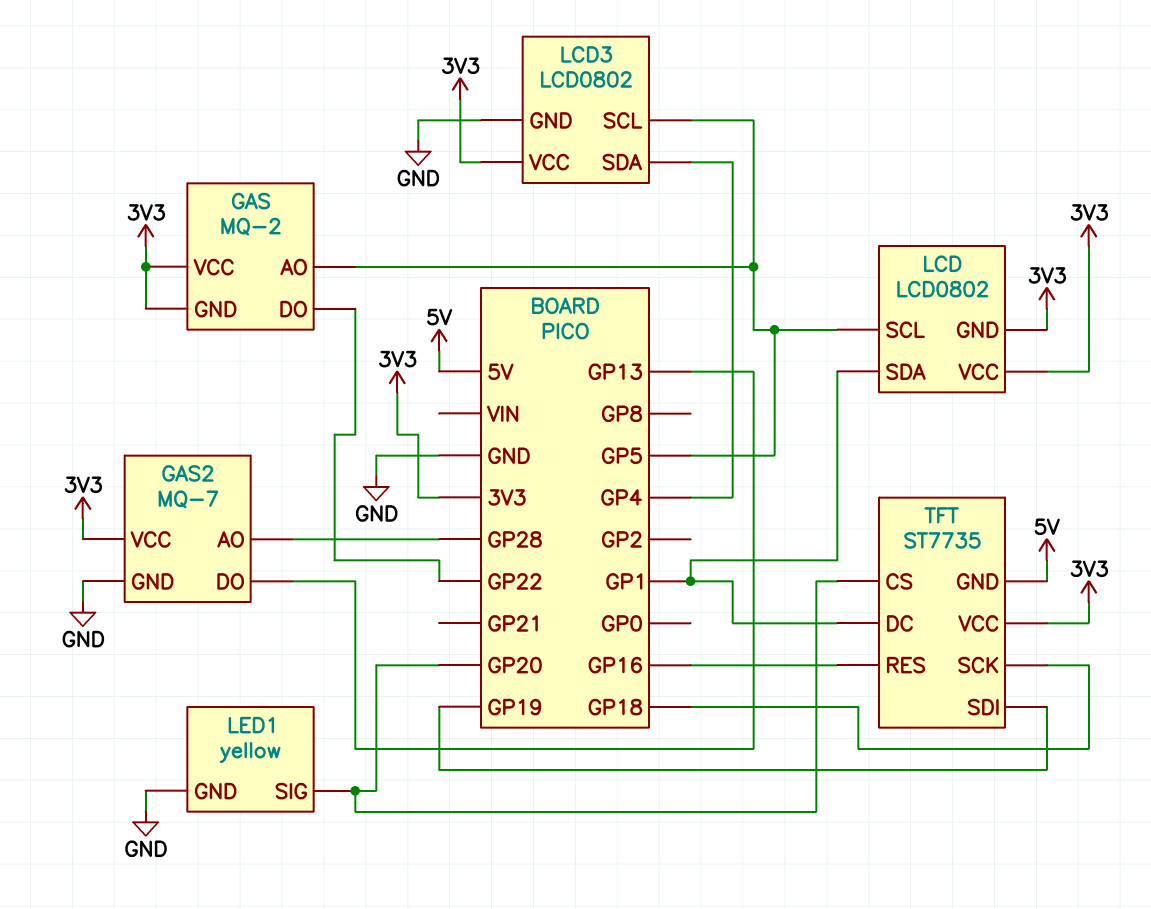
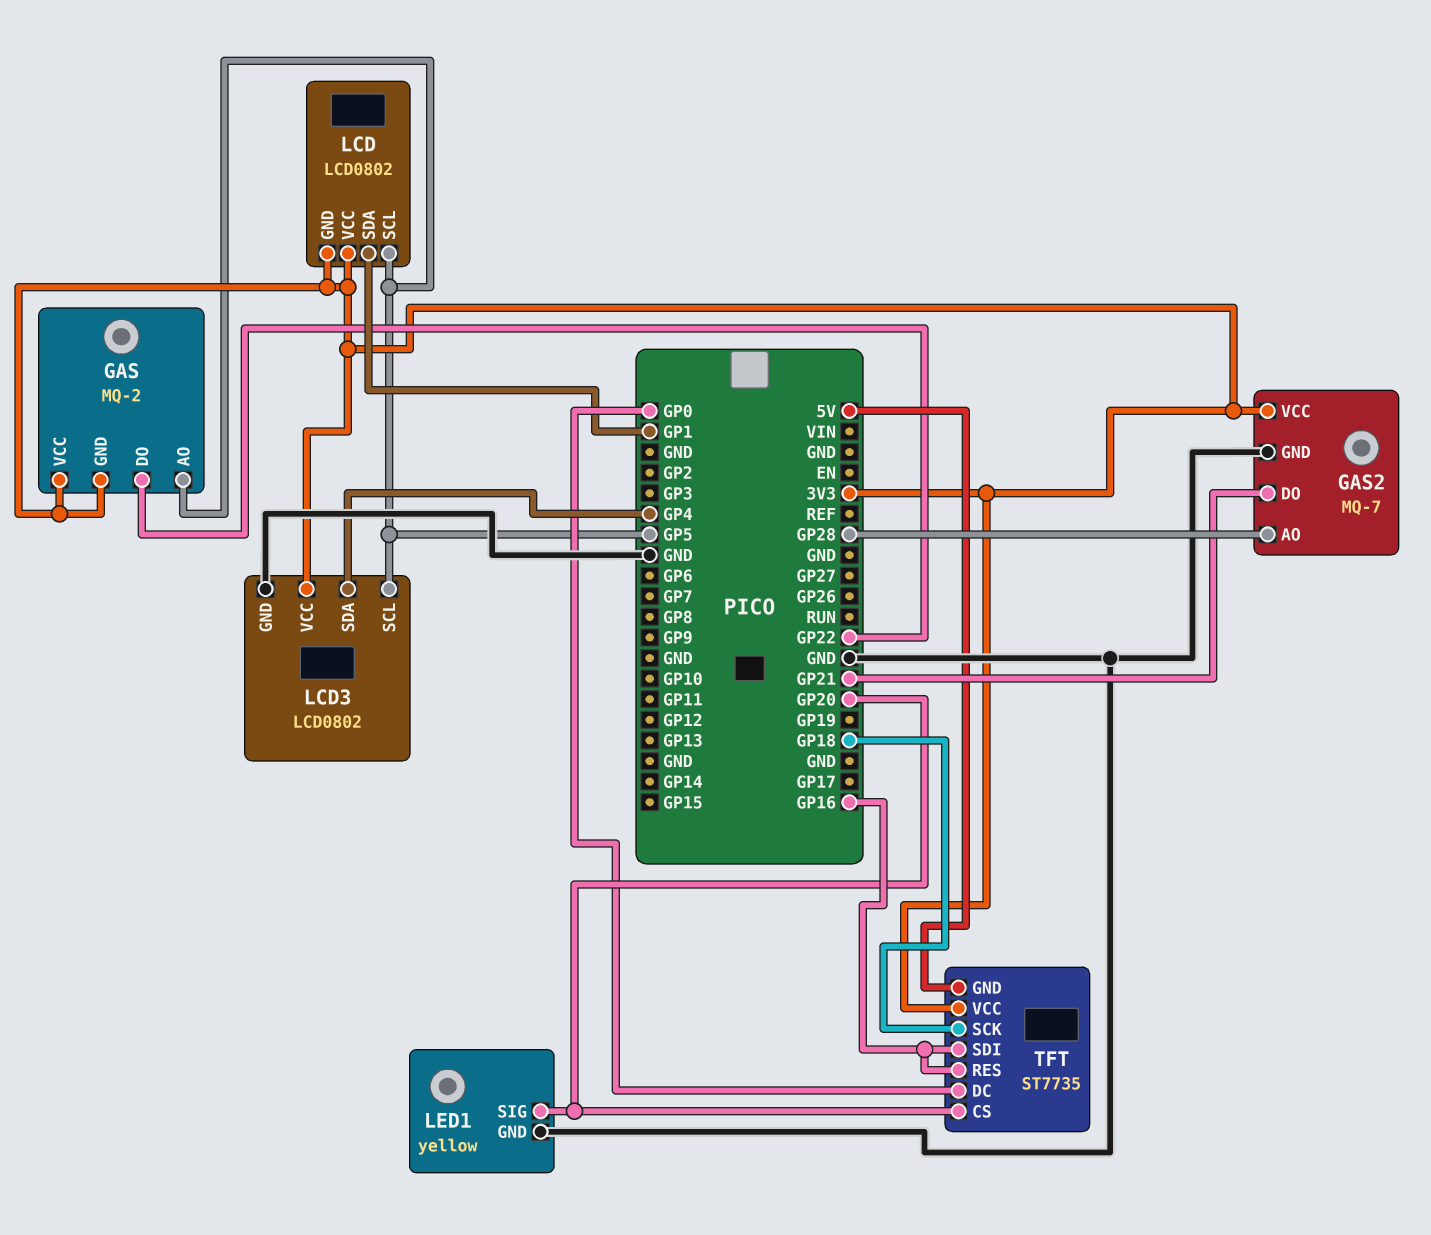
GAS2 pin DO: GP13 -> GP21
TFT pin DC: GP1 -> GP0
TFT pin SDI: GP19 -> GP16

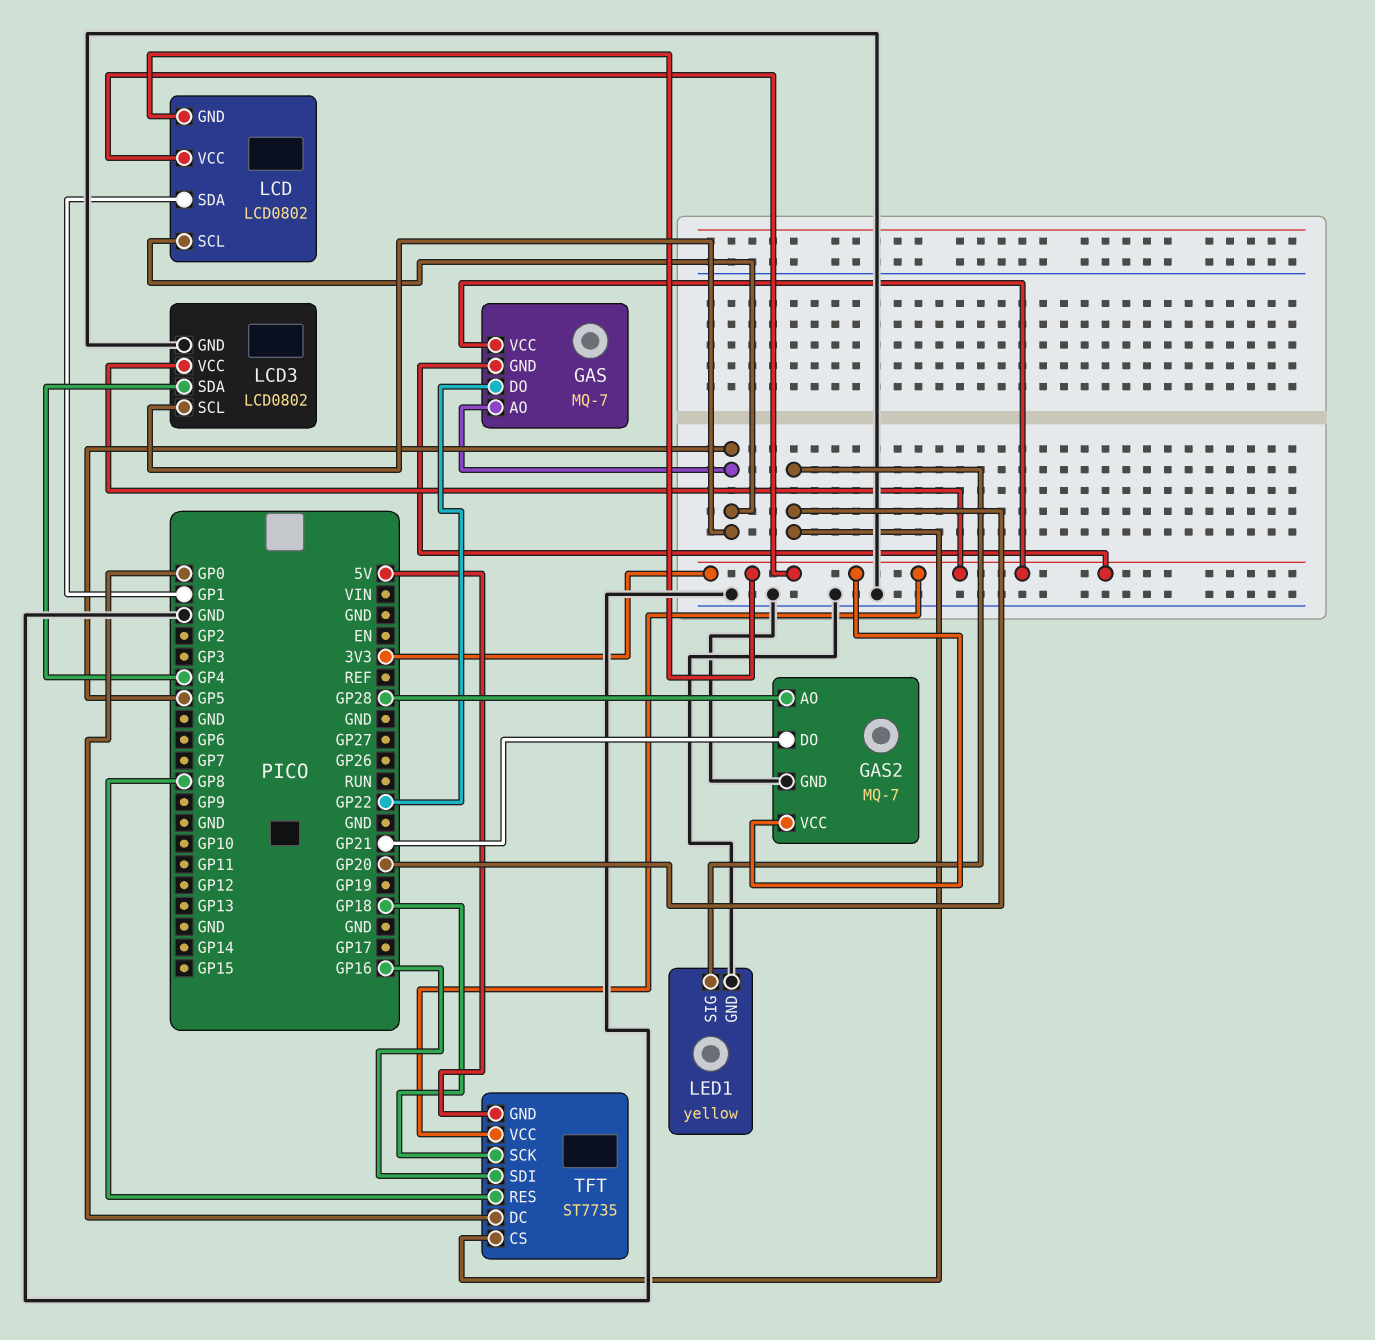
GAS: MQ-2 -> MQ-7
TFT pin RES: GP16 -> GP8

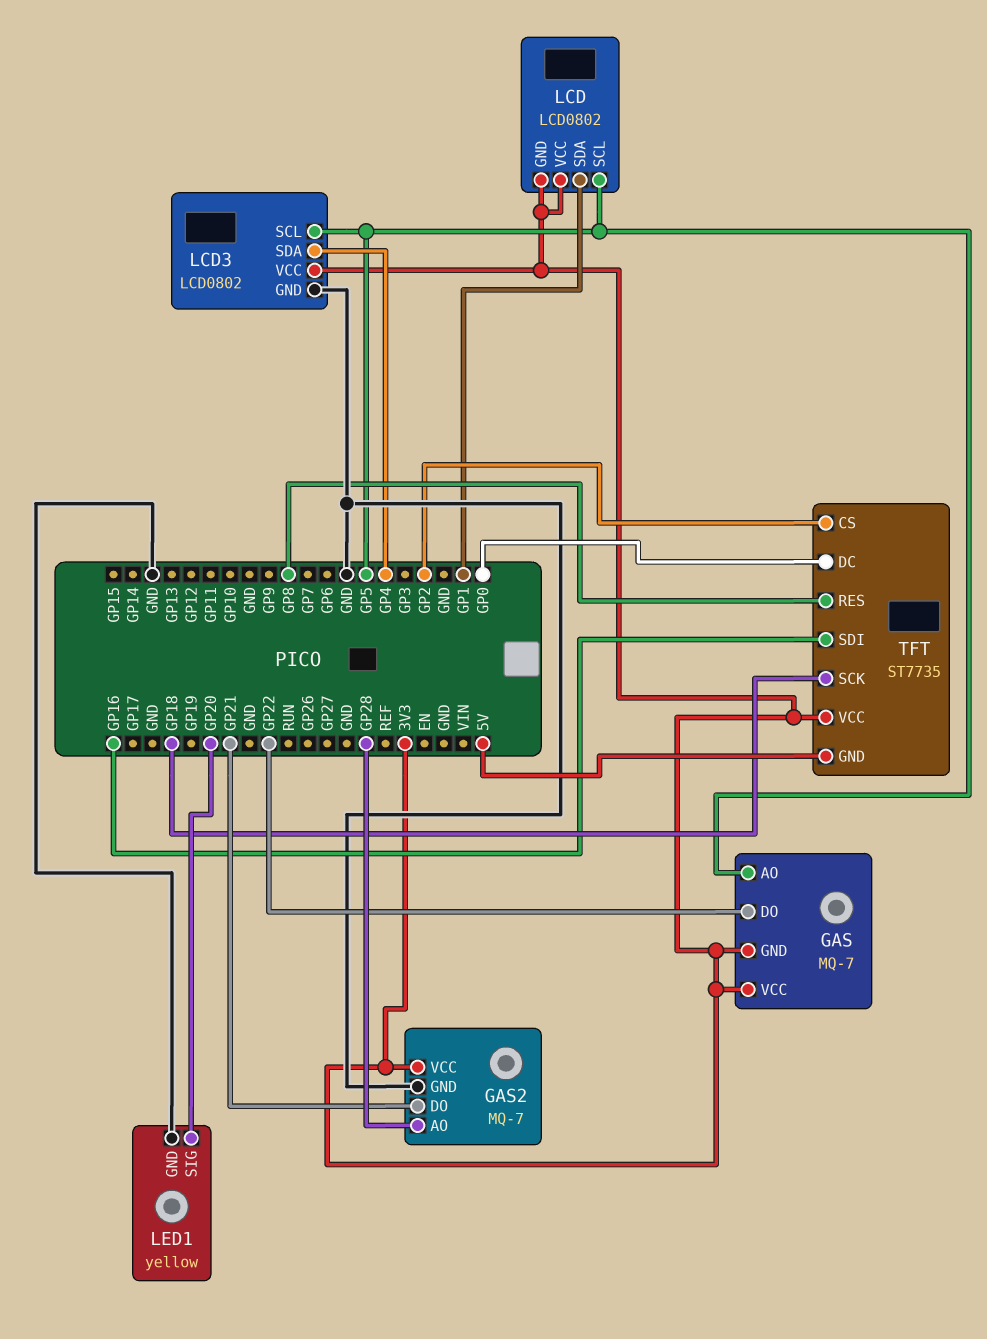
TFT pin CS: GP20 -> GP2

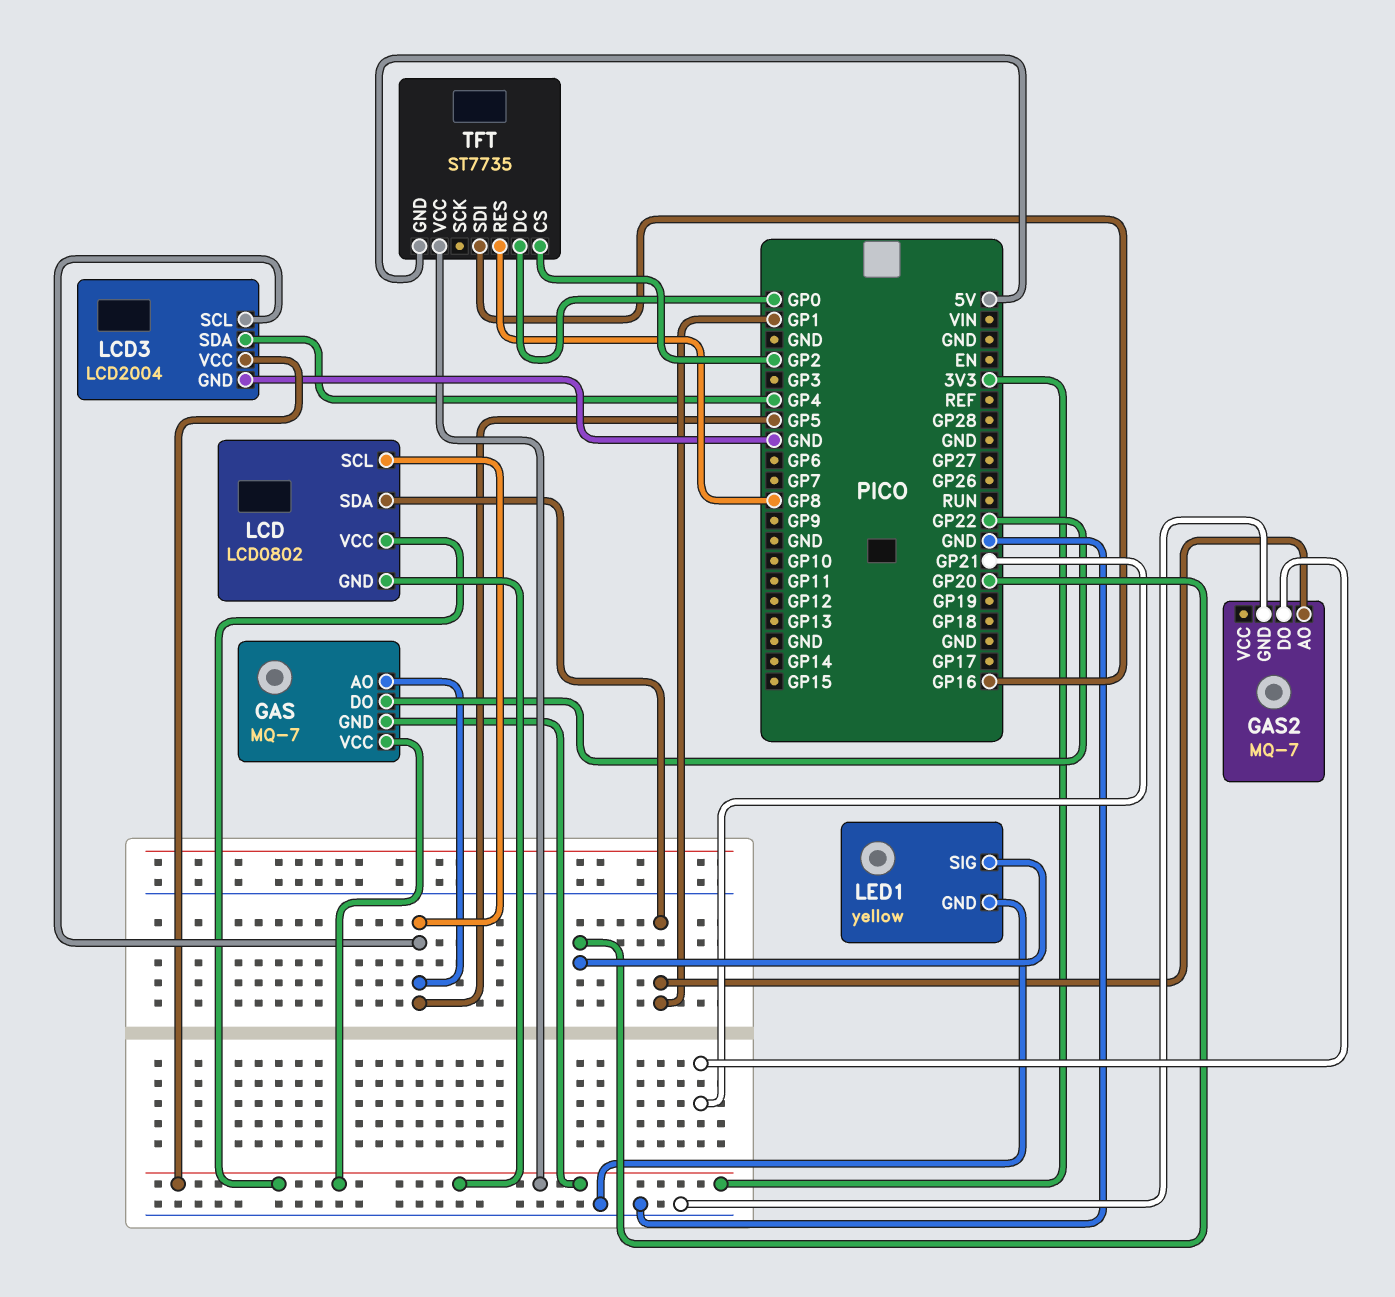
GAS2 pin AO: GP28 -> GP1
GAS2 pin VCC: 3V3 -> none
LCD3: LCD0802 -> LCD2004
TFT pin SCK: GP18 -> none

